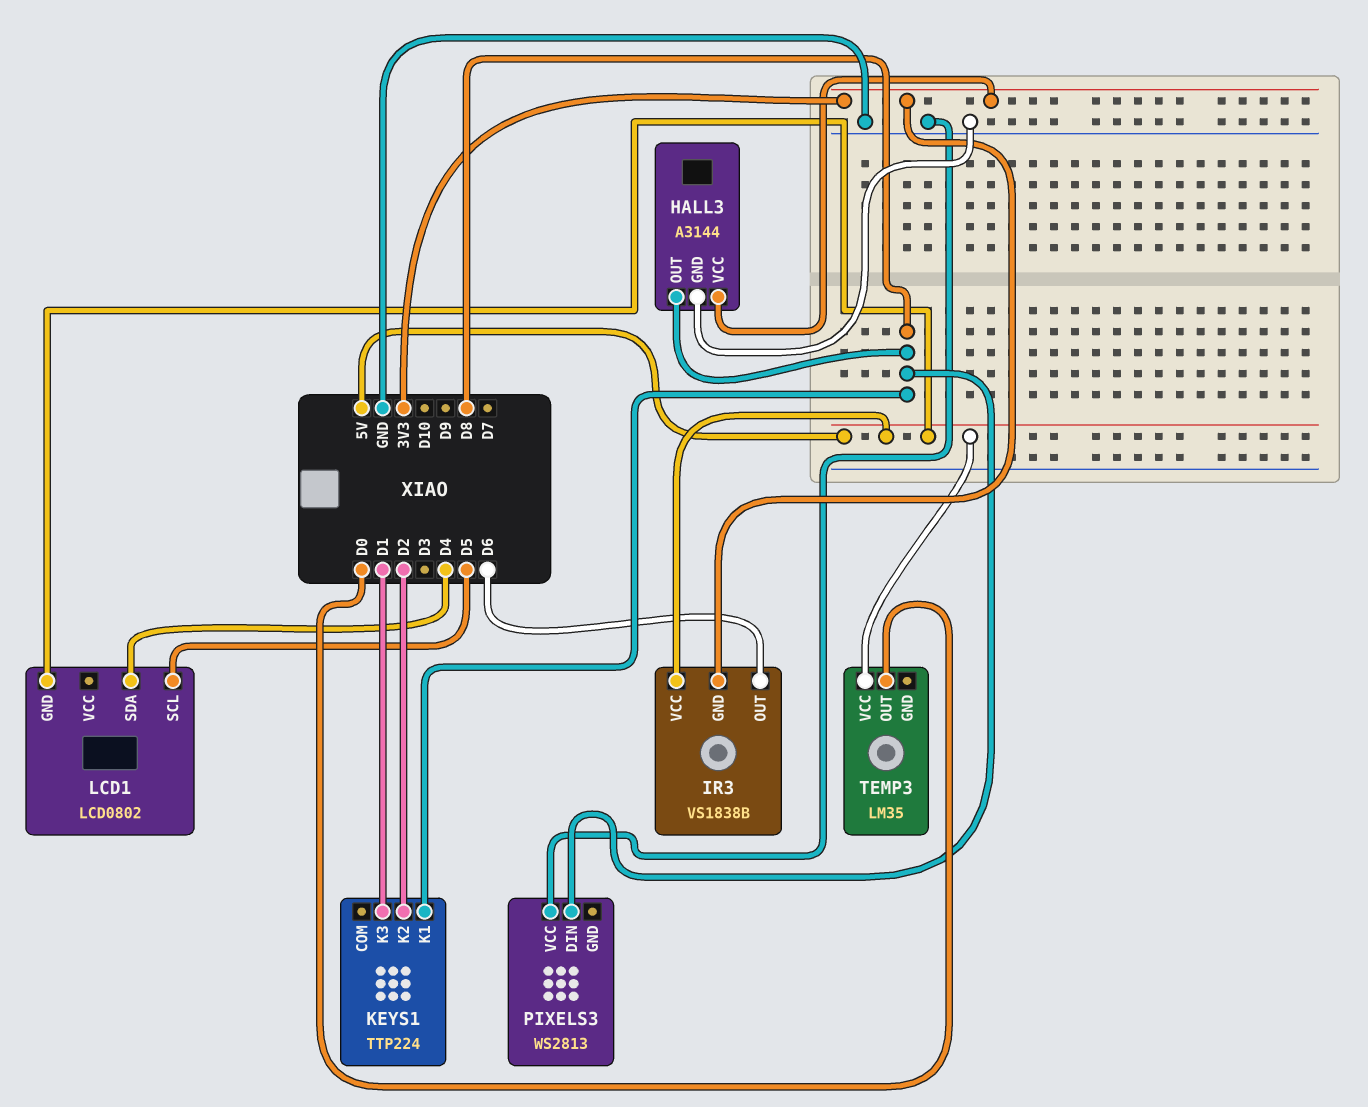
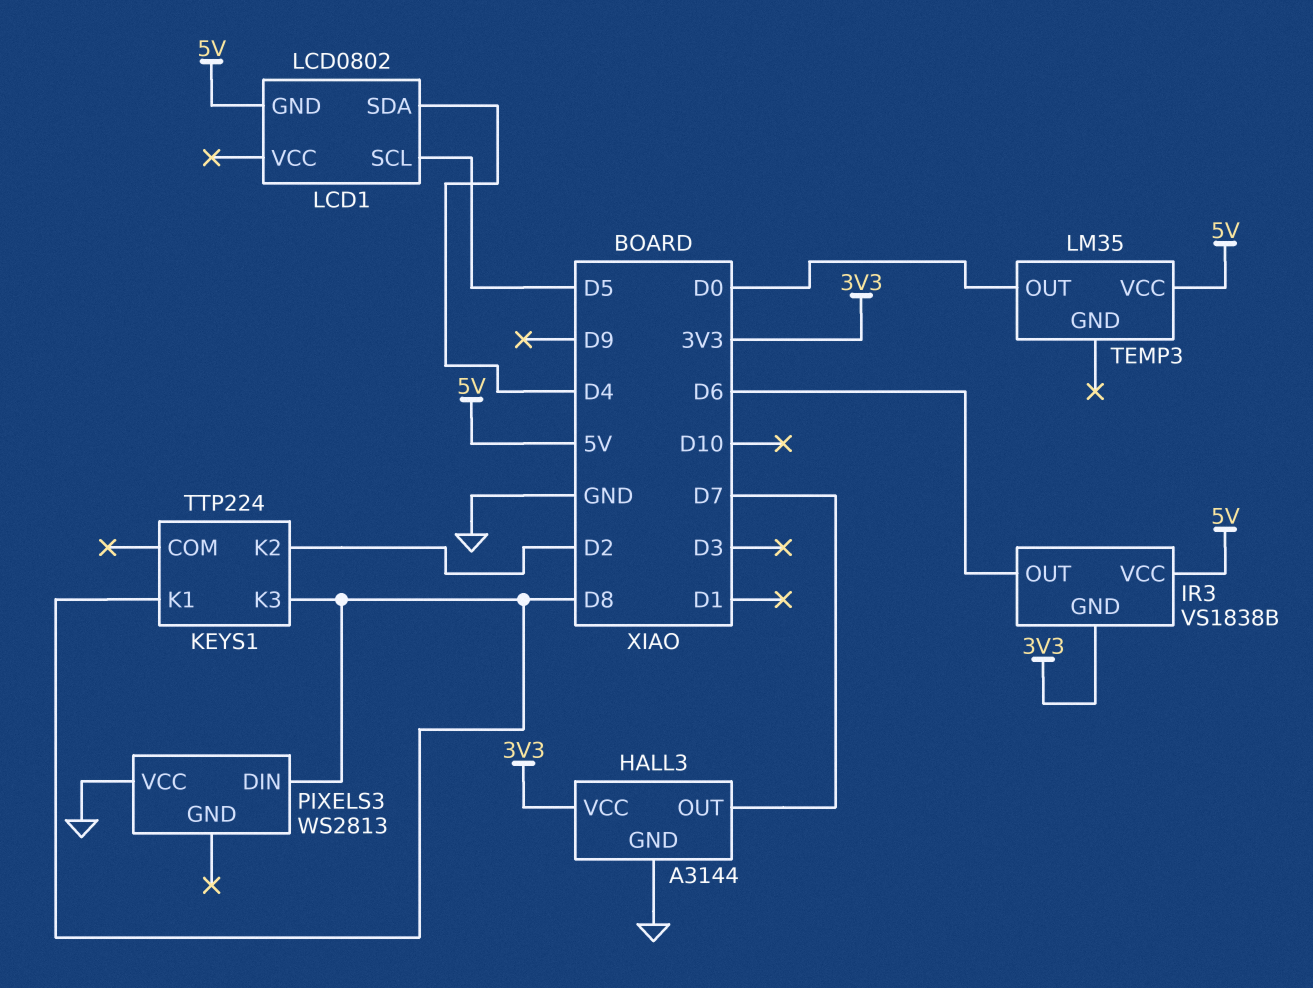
HALL3 pin OUT: D8 -> D7
KEYS1 pin K3: D1 -> D8

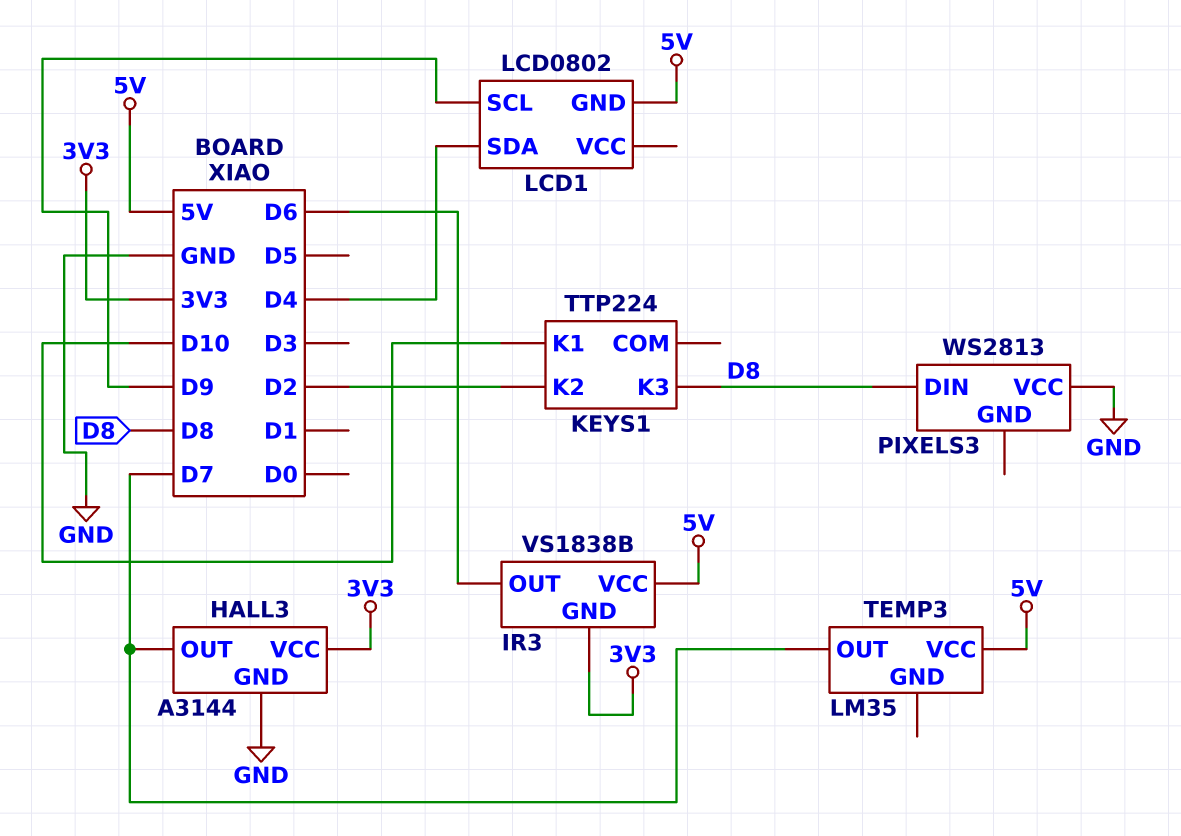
KEYS1 pin K1: D8 -> D10
LCD1 pin SCL: D5 -> D9
TEMP3 pin OUT: D0 -> D7

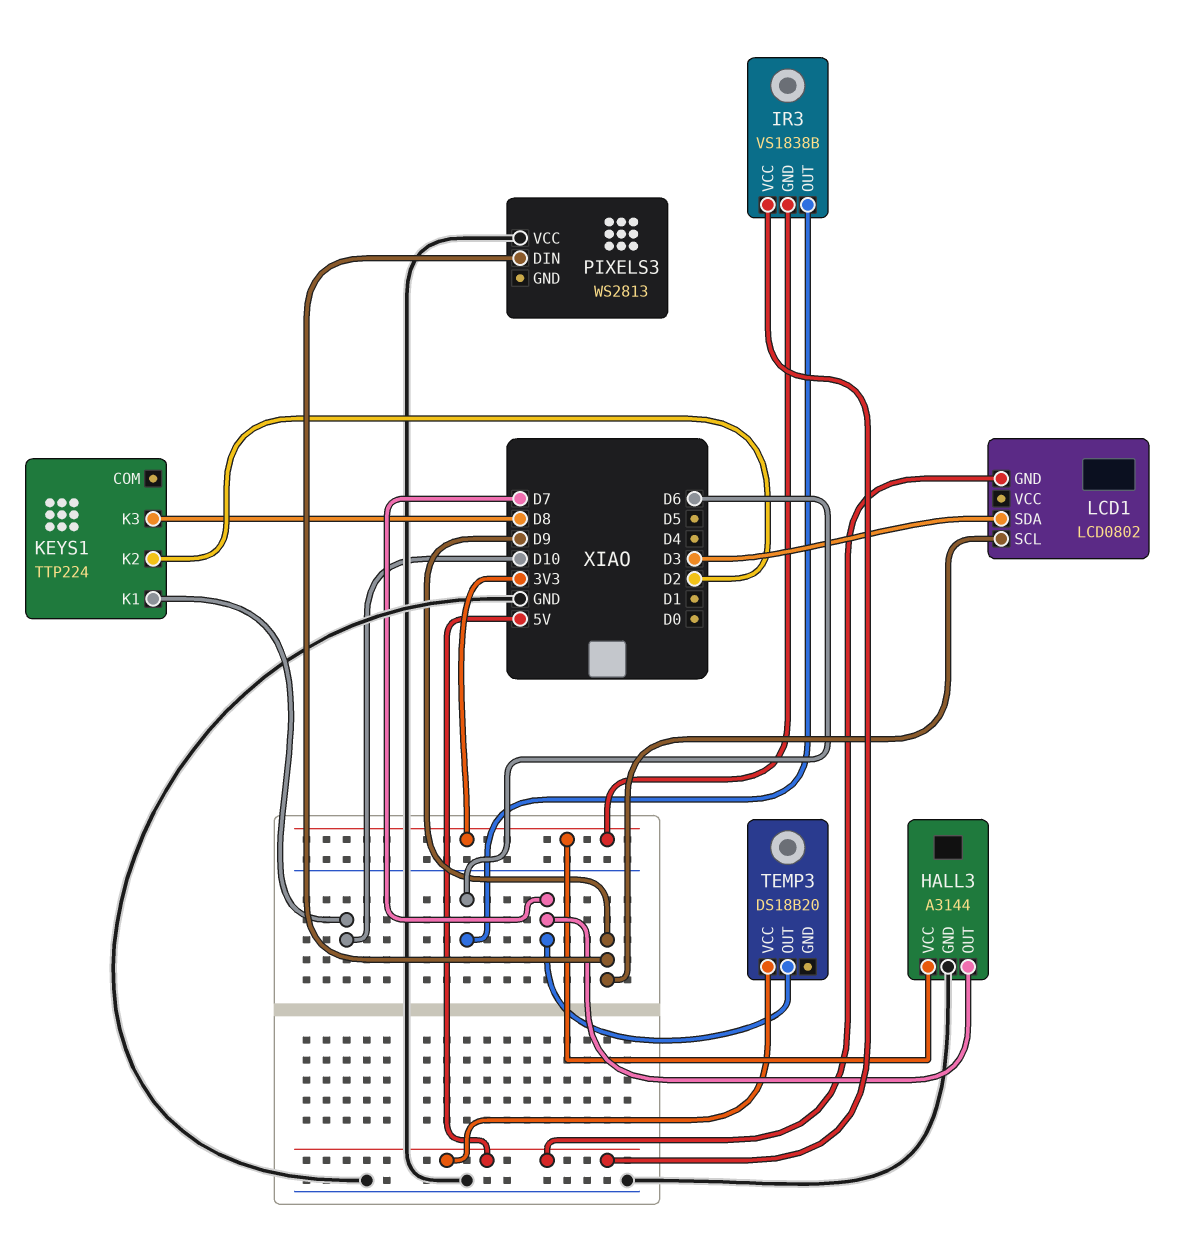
LCD1 pin SDA: D4 -> D3
PIXELS3 pin DIN: D8 -> D9
TEMP3: LM35 -> DS18B20

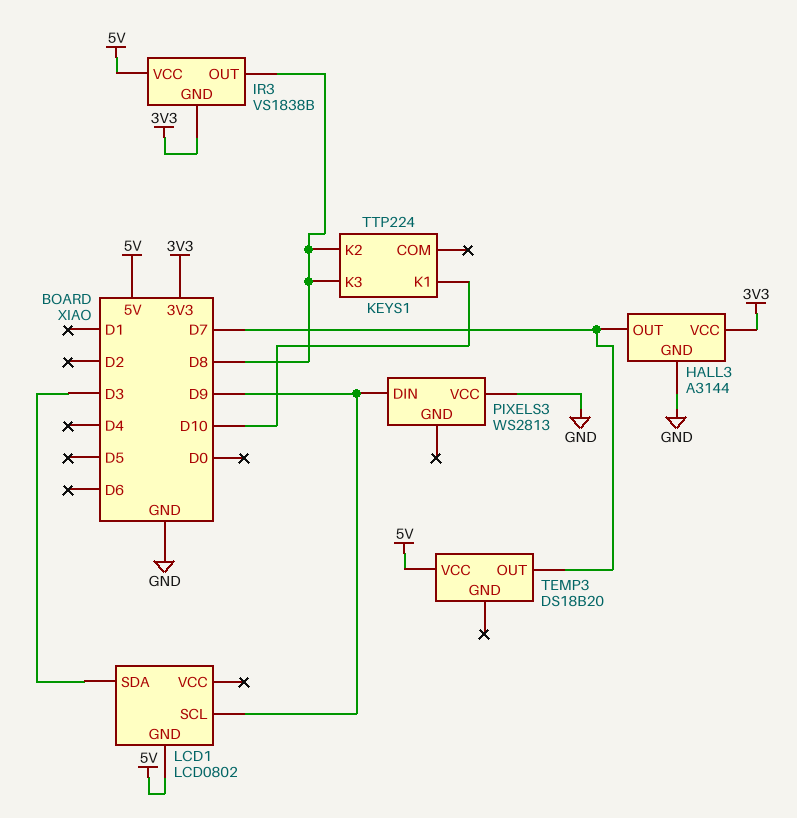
IR3 pin OUT: D6 -> D8
KEYS1 pin K2: D2 -> D8

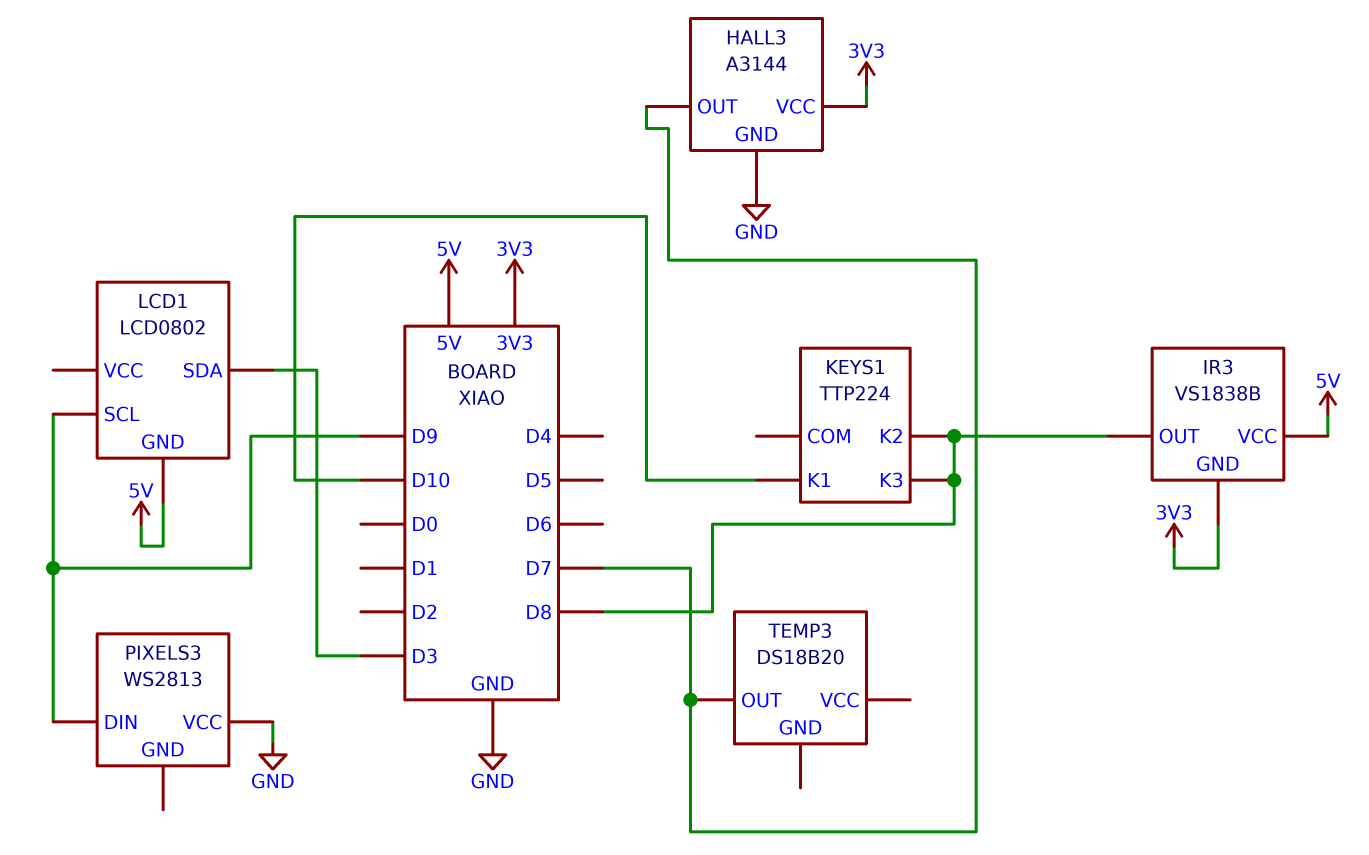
TEMP3 pin VCC: 5V -> none

